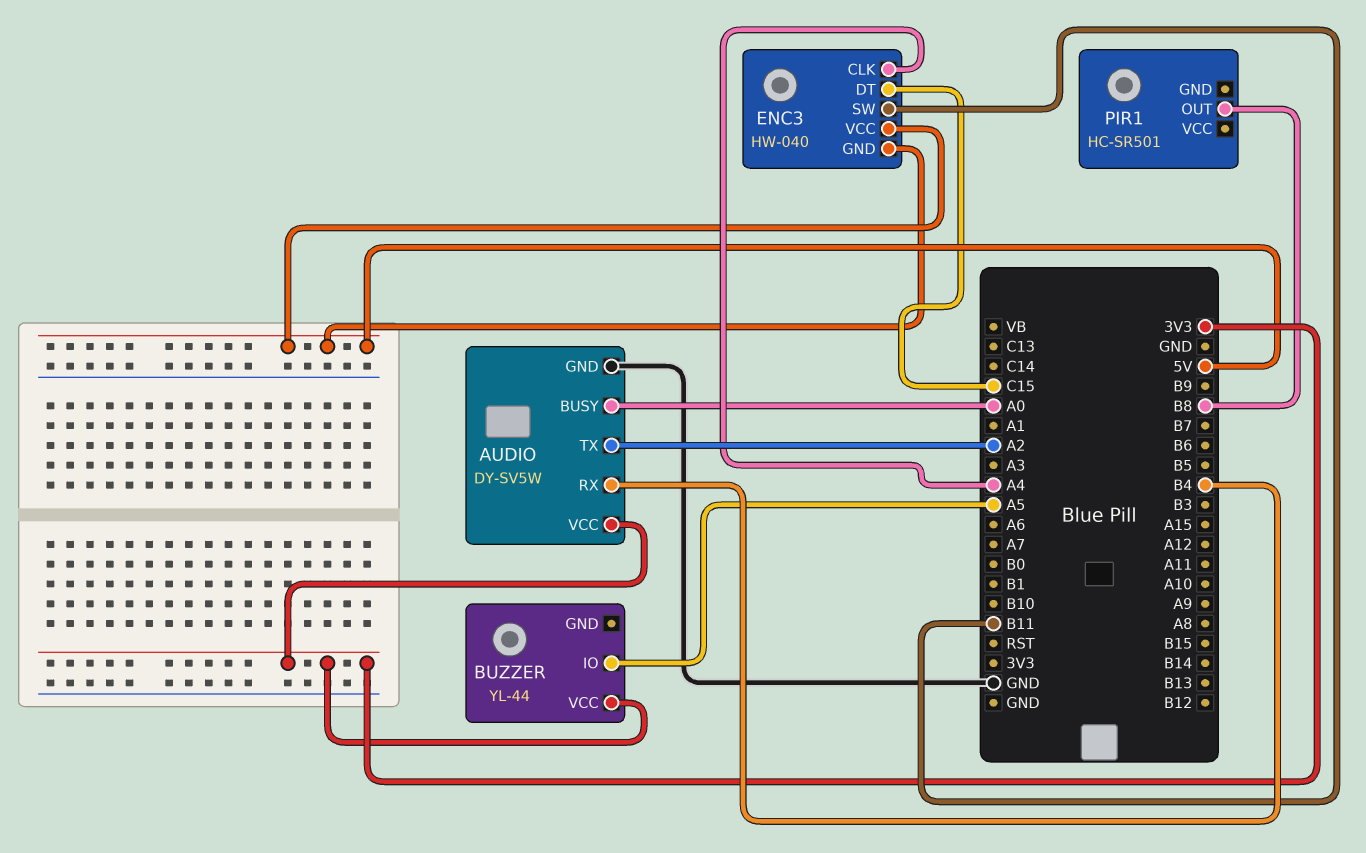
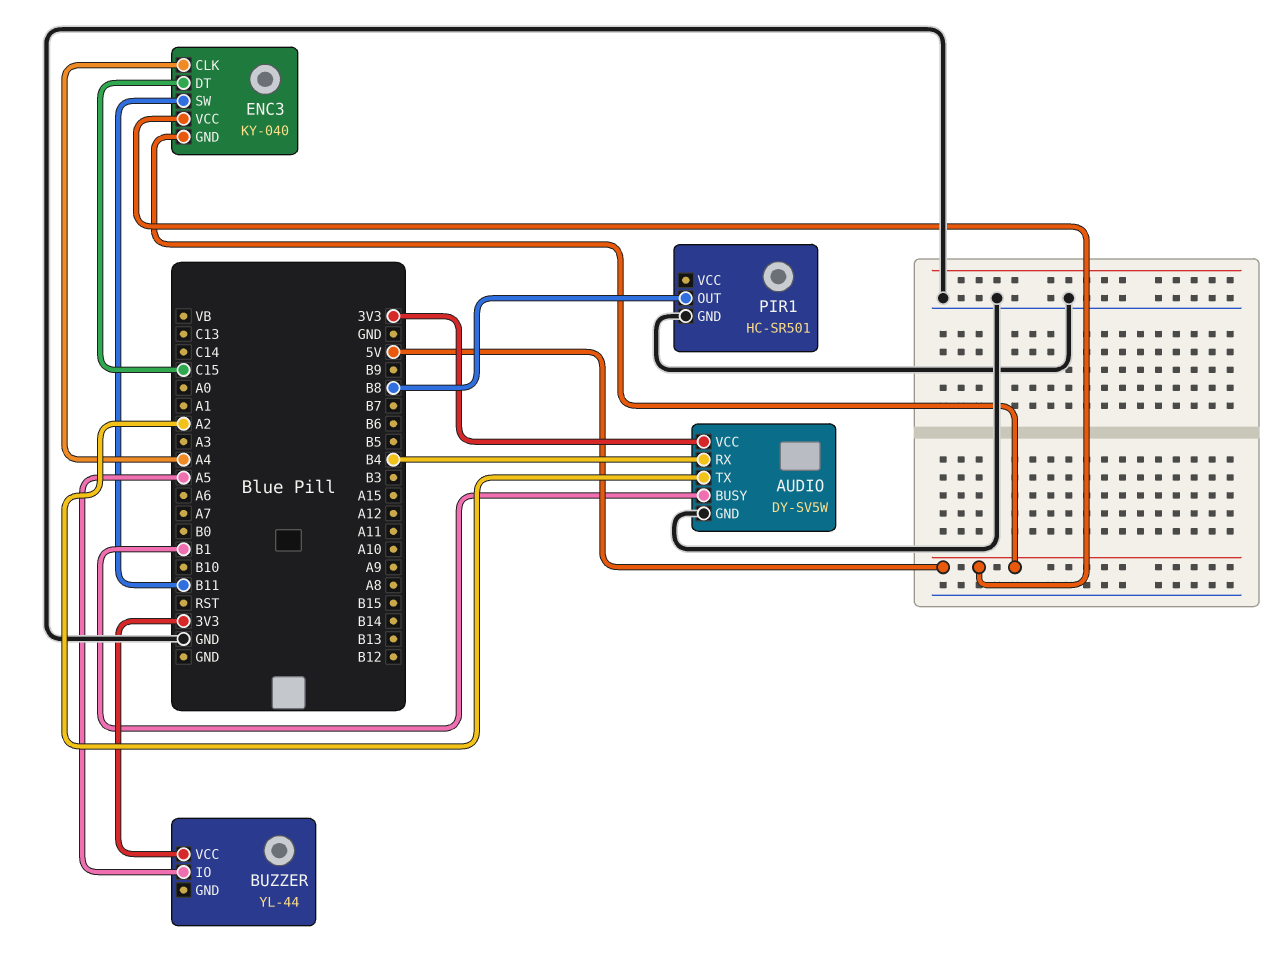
AUDIO pin BUSY: A0 -> B1
ENC3: HW-040 -> KY-040
PIR1 pin GND: none -> GND

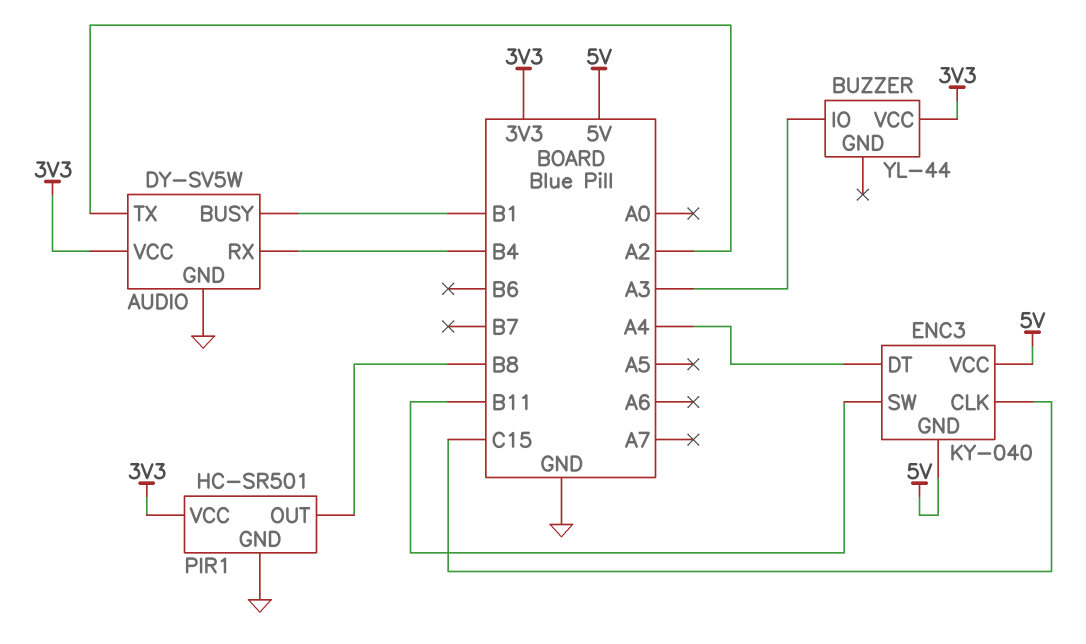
BUZZER pin IO: A5 -> A3
ENC3 pin CLK: A4 -> C15
ENC3 pin DT: C15 -> A4
PIR1 pin VCC: none -> 3V3

